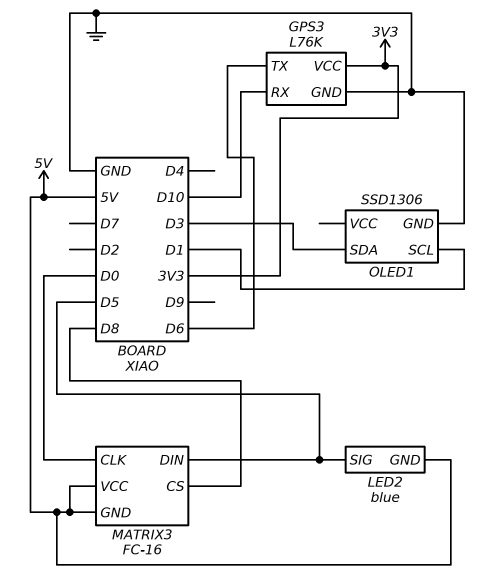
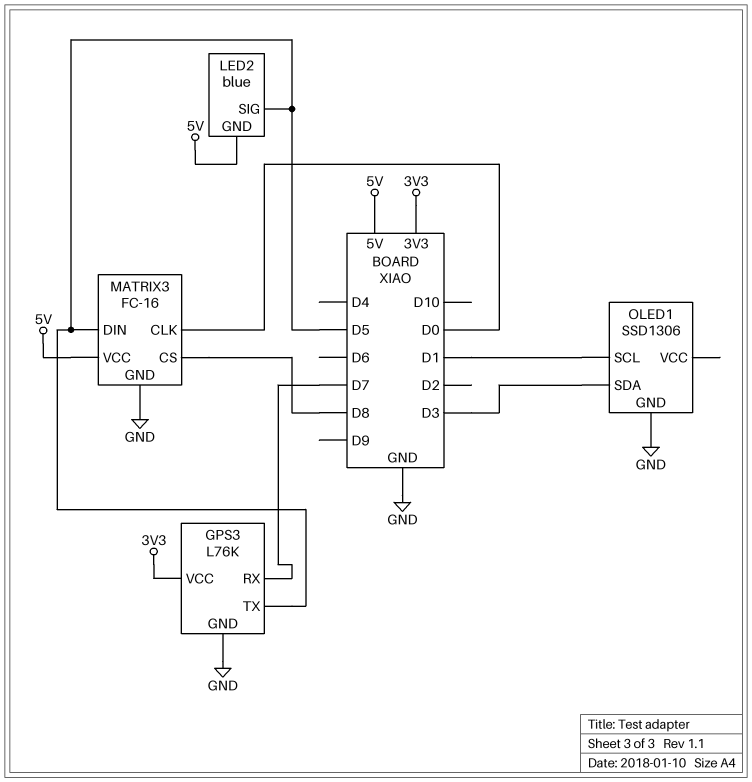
GPS3 pin RX: D10 -> D7
GPS3 pin TX: D6 -> D5
MATRIX3 pin GND: 5V -> GND

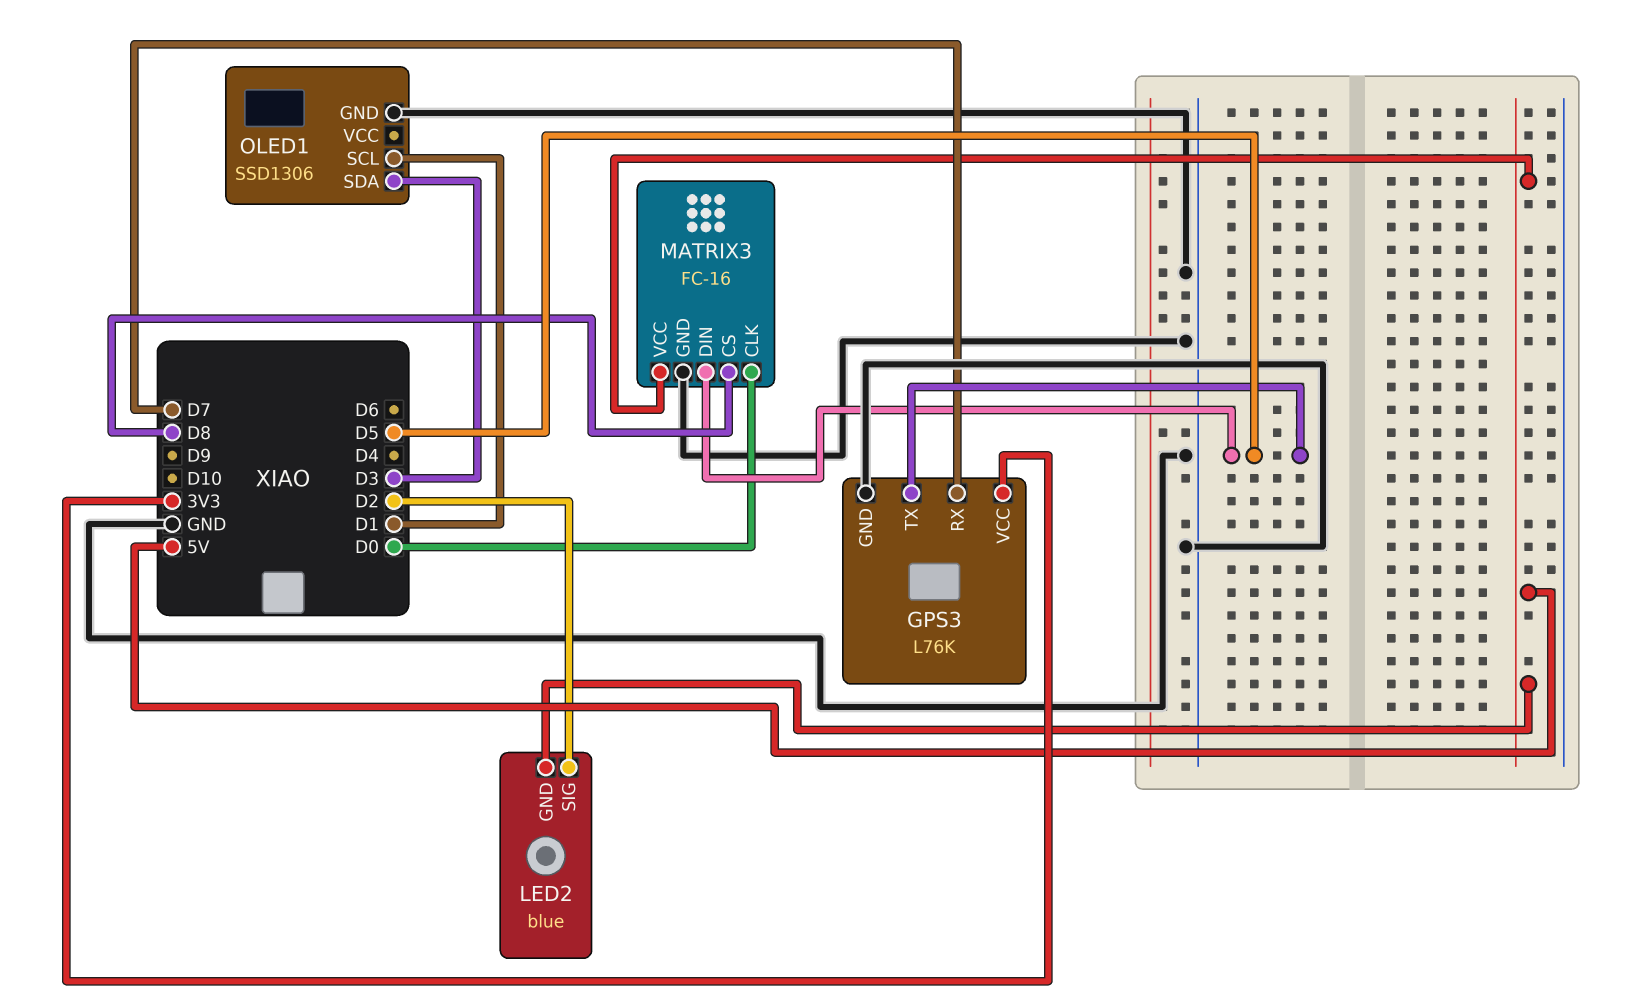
LED2 pin SIG: D5 -> D2

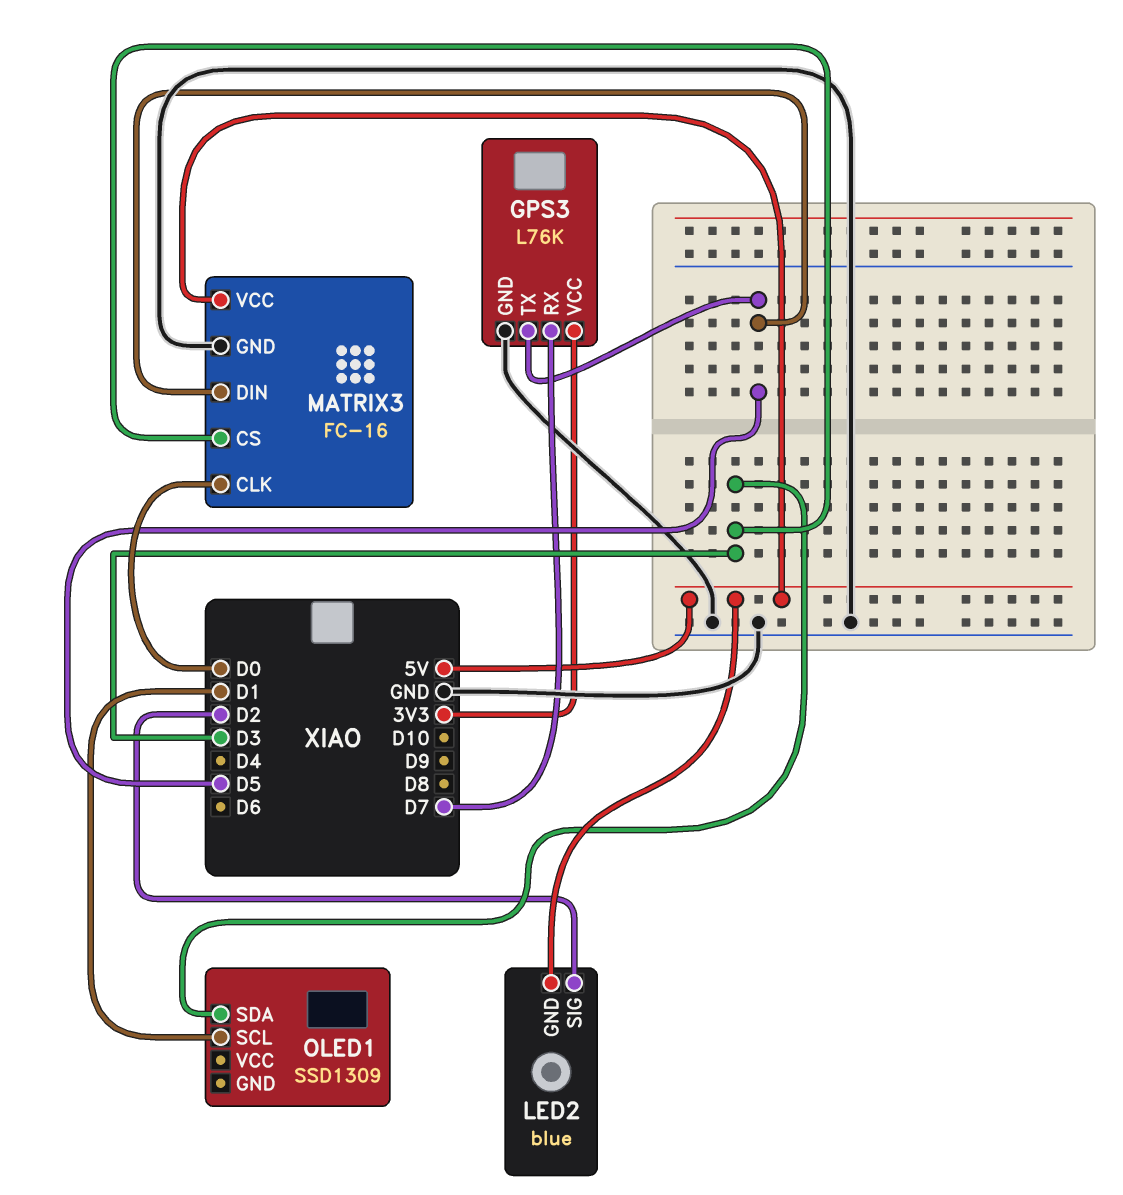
MATRIX3 pin CS: D8 -> D3
OLED1: SSD1306 -> SSD1309
OLED1 pin GND: GND -> none

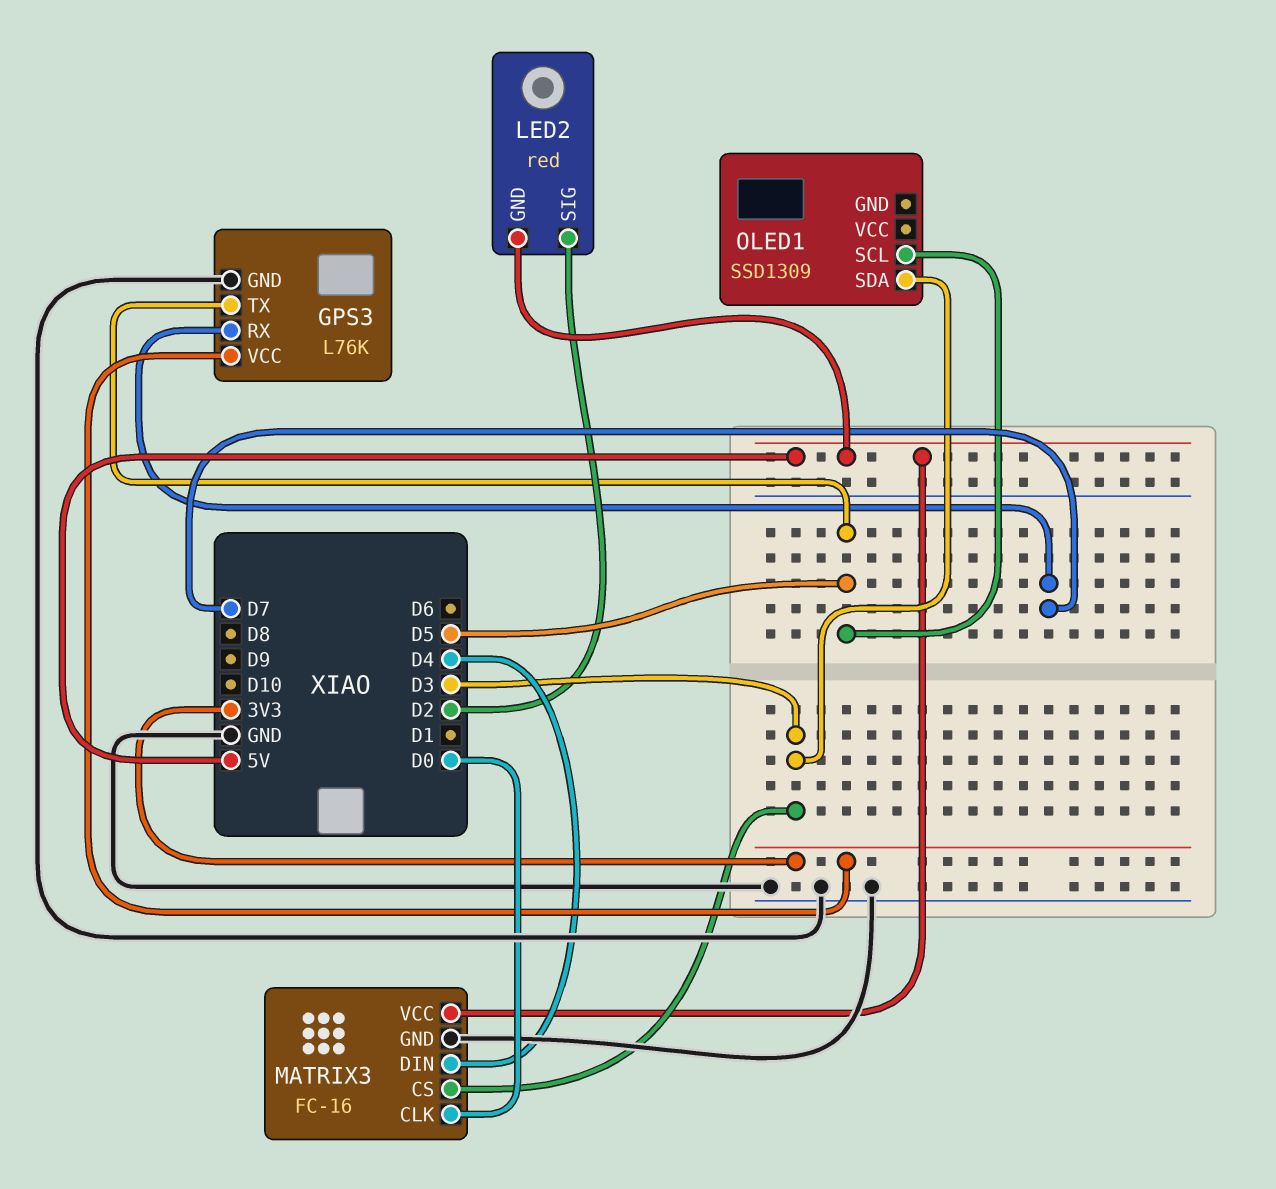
LED2: blue -> red
MATRIX3 pin DIN: D5 -> D4
OLED1 pin SCL: D1 -> D5

